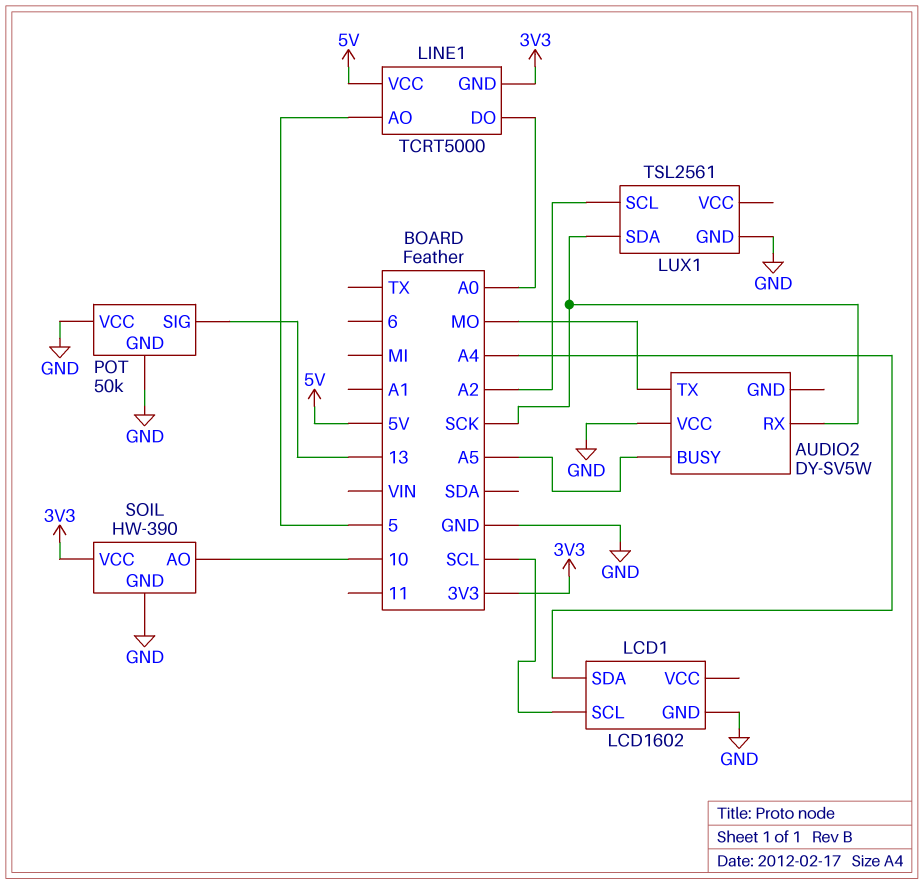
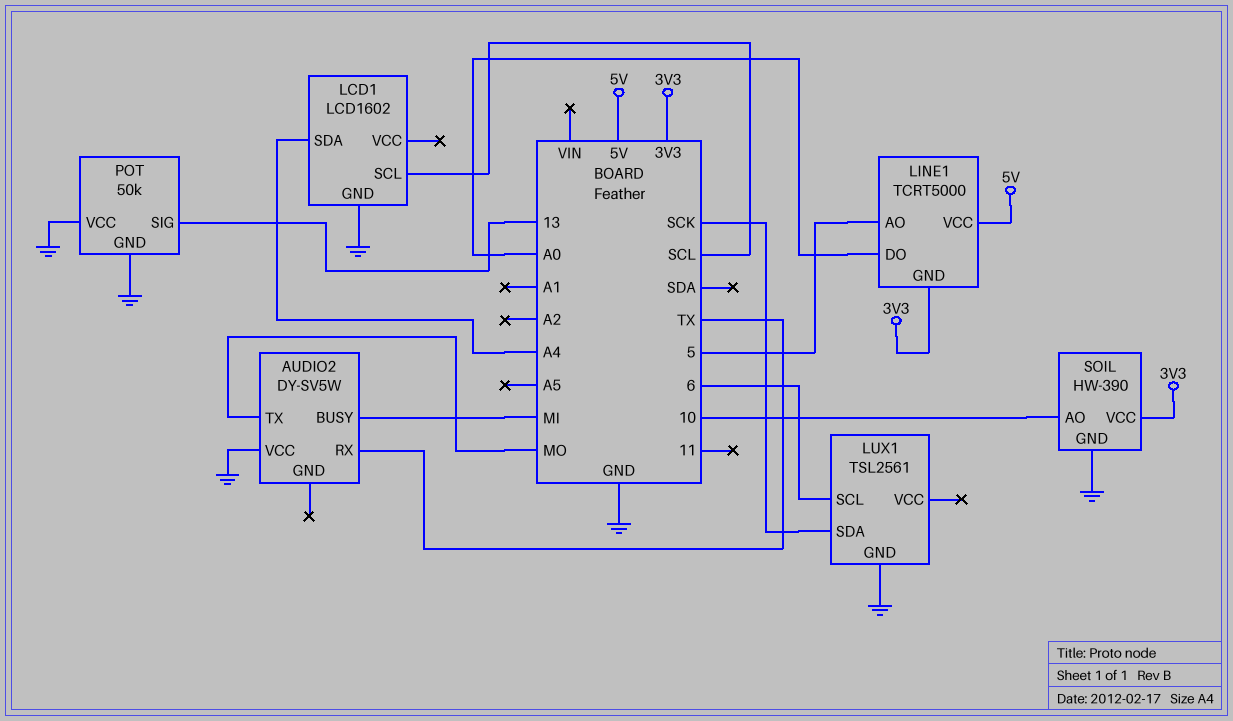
AUDIO2 pin BUSY: A5 -> MI
AUDIO2 pin RX: SCK -> TX
LUX1 pin SCL: A2 -> 6

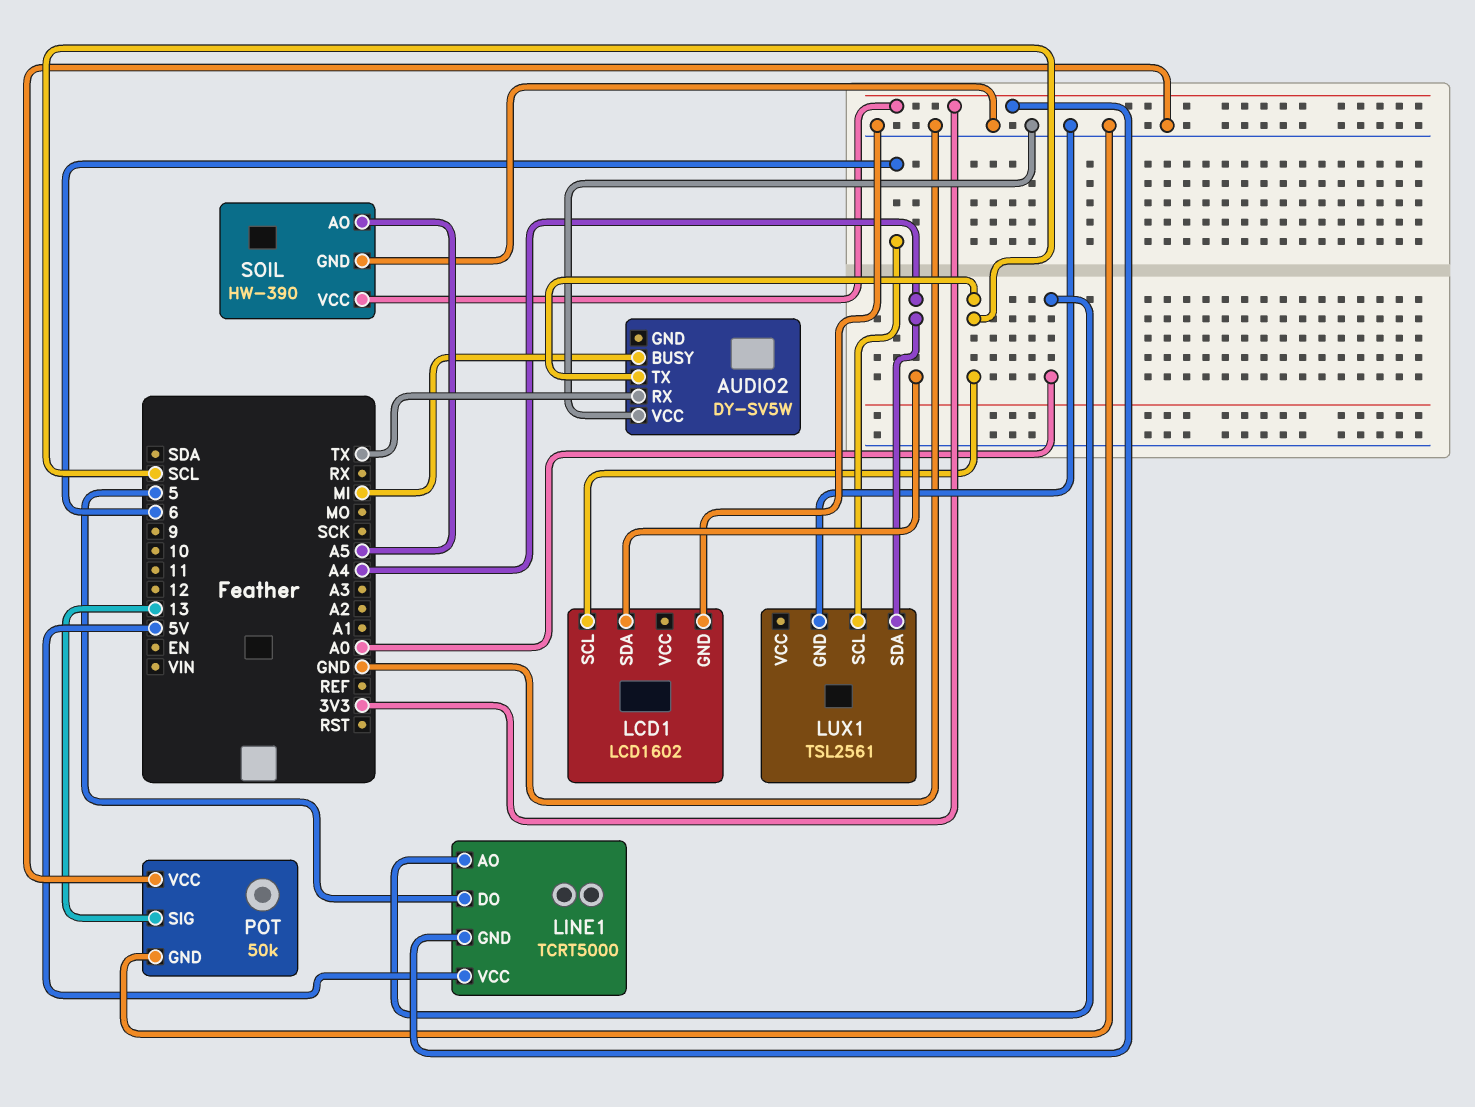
AUDIO2 pin TX: MO -> SCL
LINE1 pin AO: 5 -> A0
LINE1 pin DO: A0 -> 5
LUX1 pin SDA: SCK -> A4
SOIL pin AO: 10 -> A5

